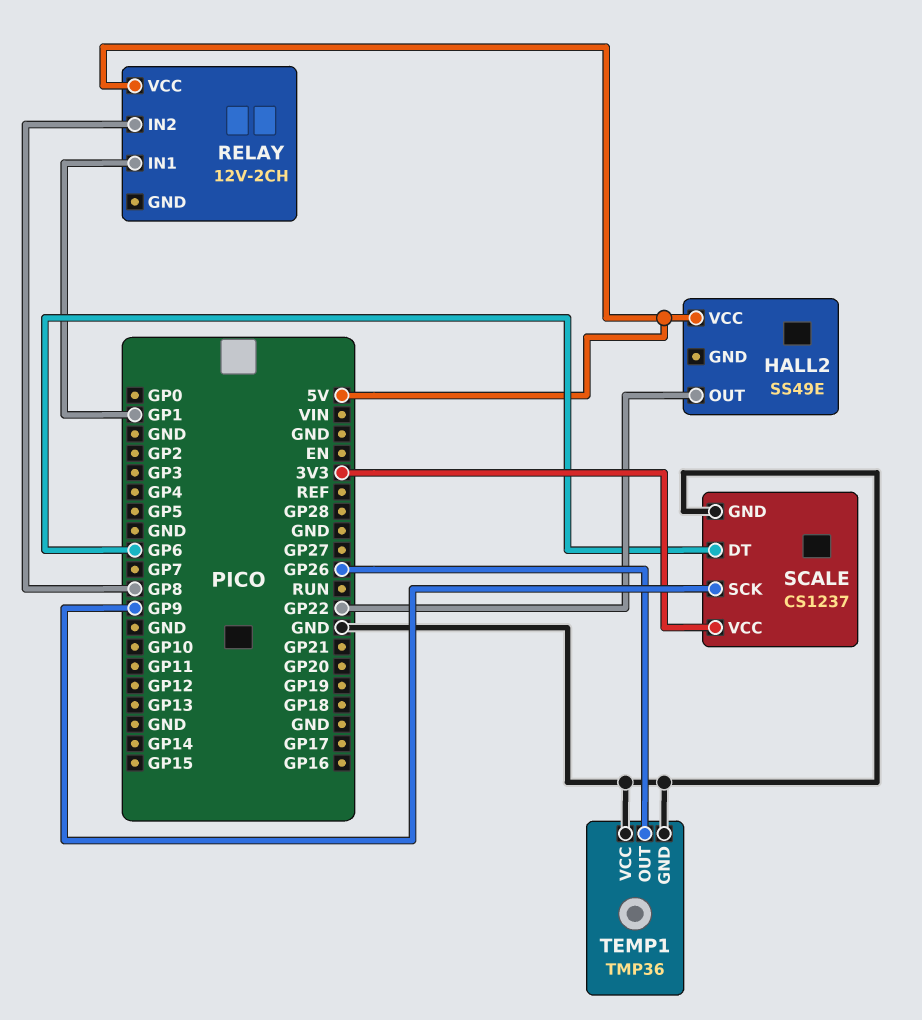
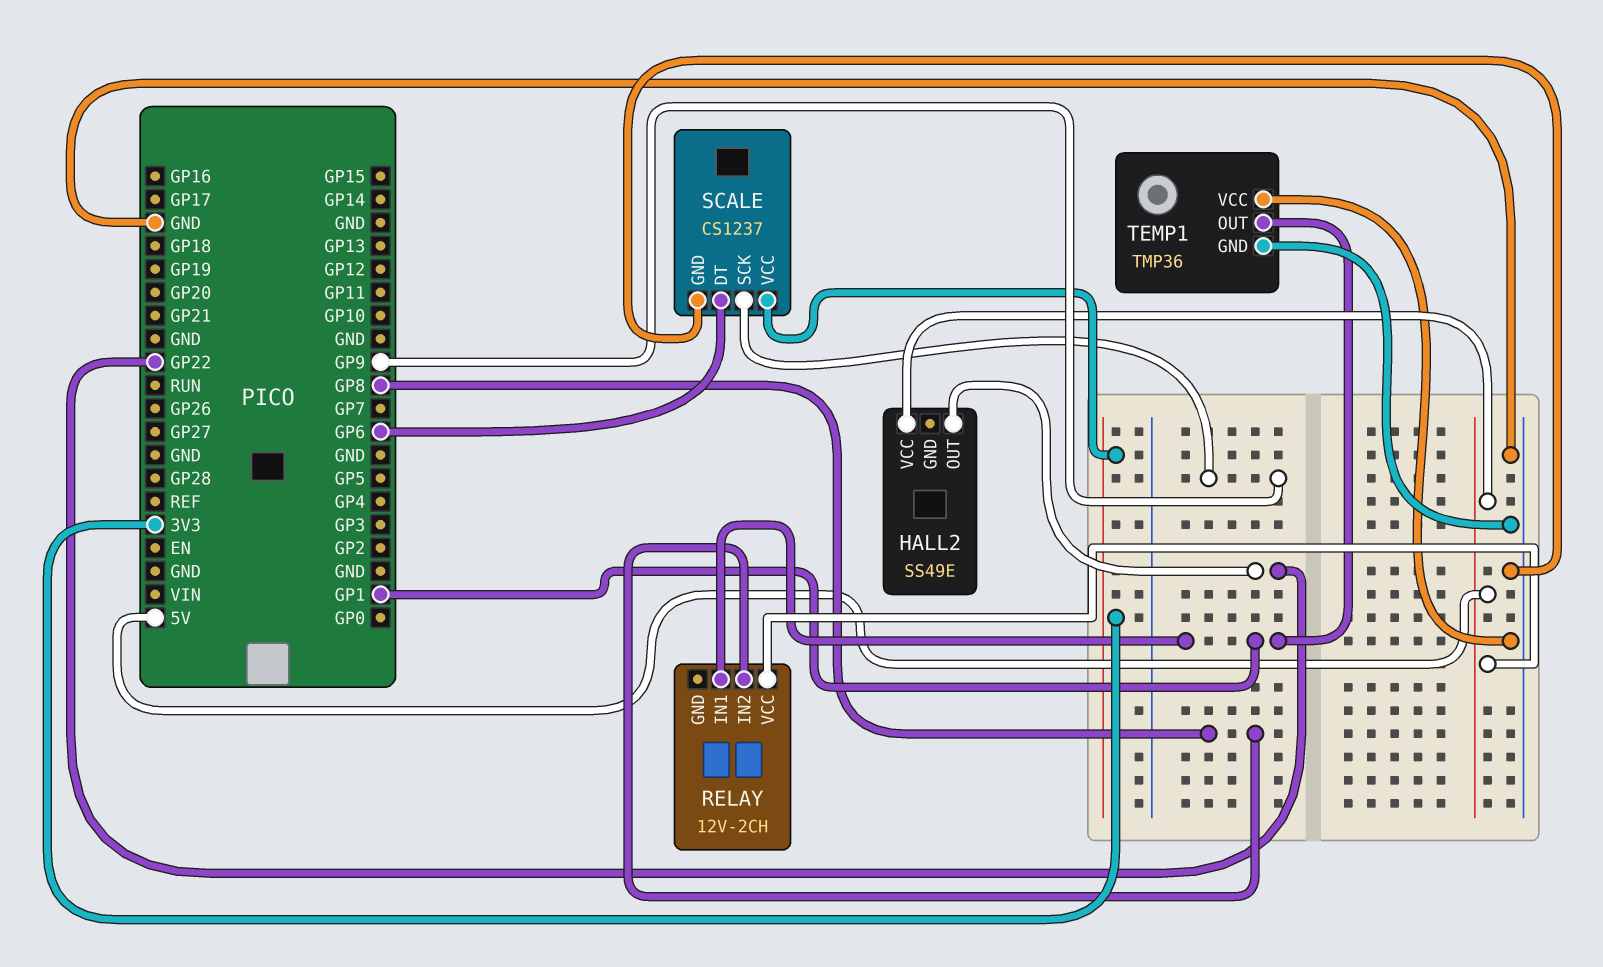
TEMP1 pin OUT: GP26 -> GP1

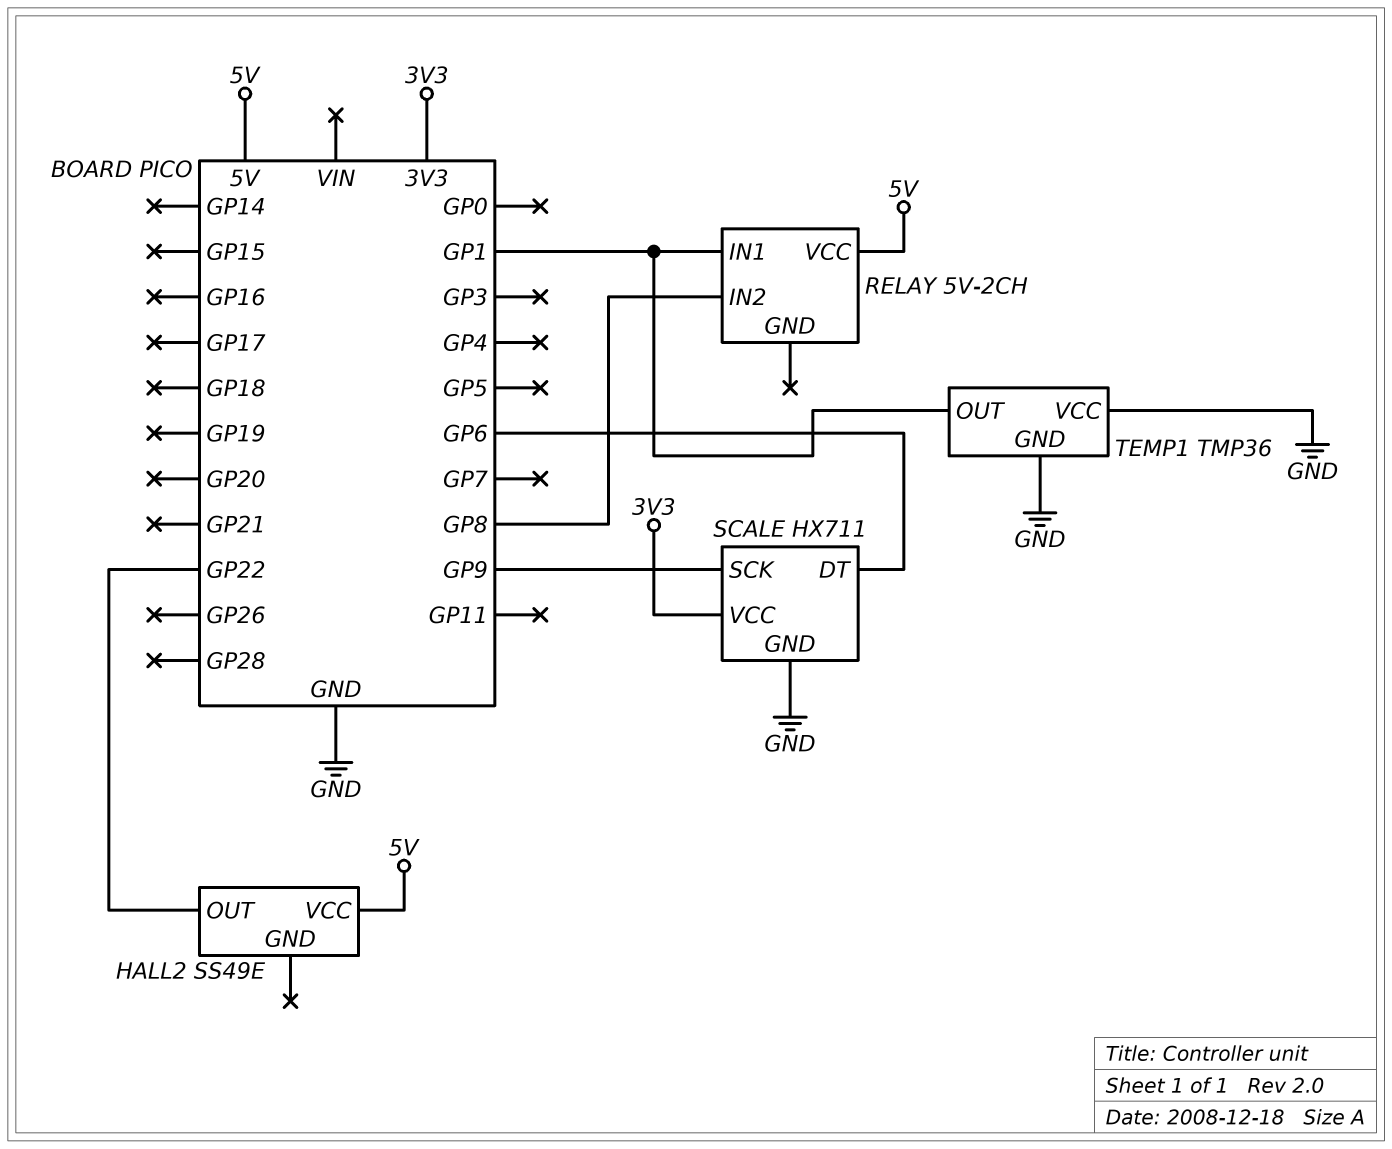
RELAY: 12V-2CH -> 5V-2CH
SCALE: CS1237 -> HX711

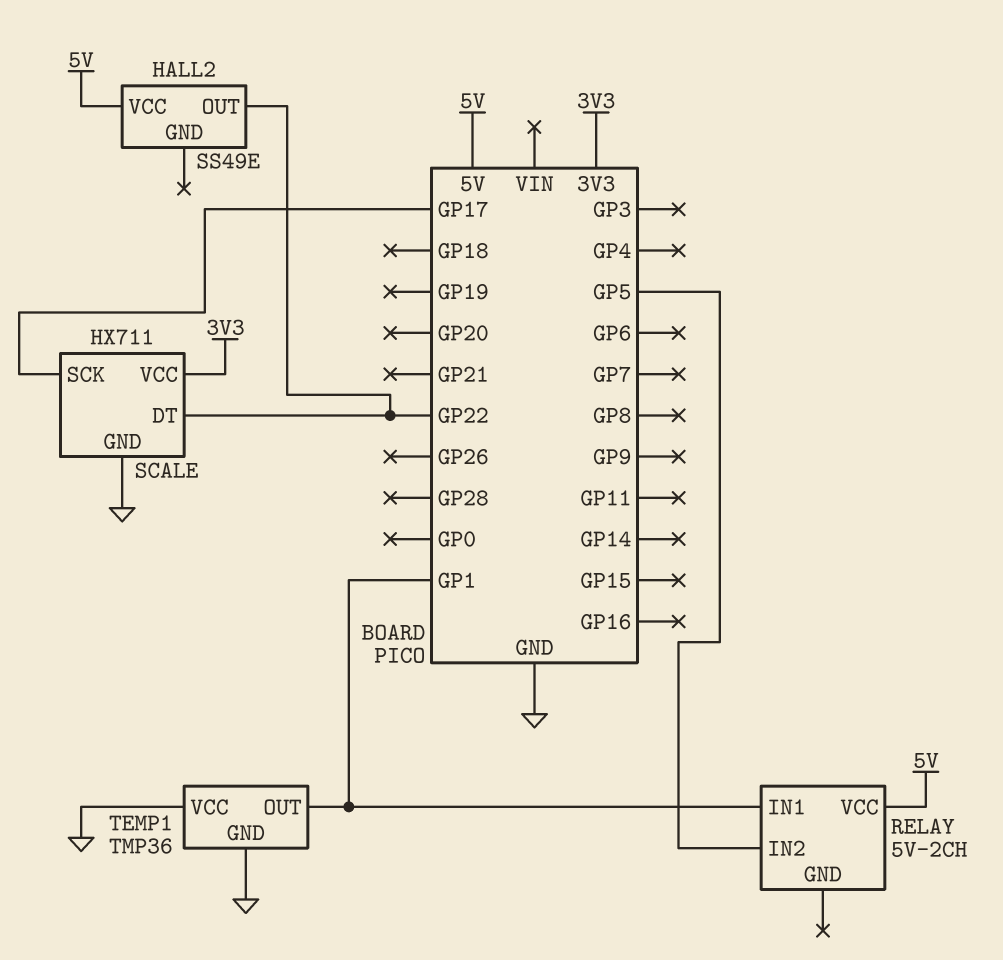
RELAY pin IN2: GP8 -> GP5
SCALE pin DT: GP6 -> GP22
SCALE pin SCK: GP9 -> GP17

